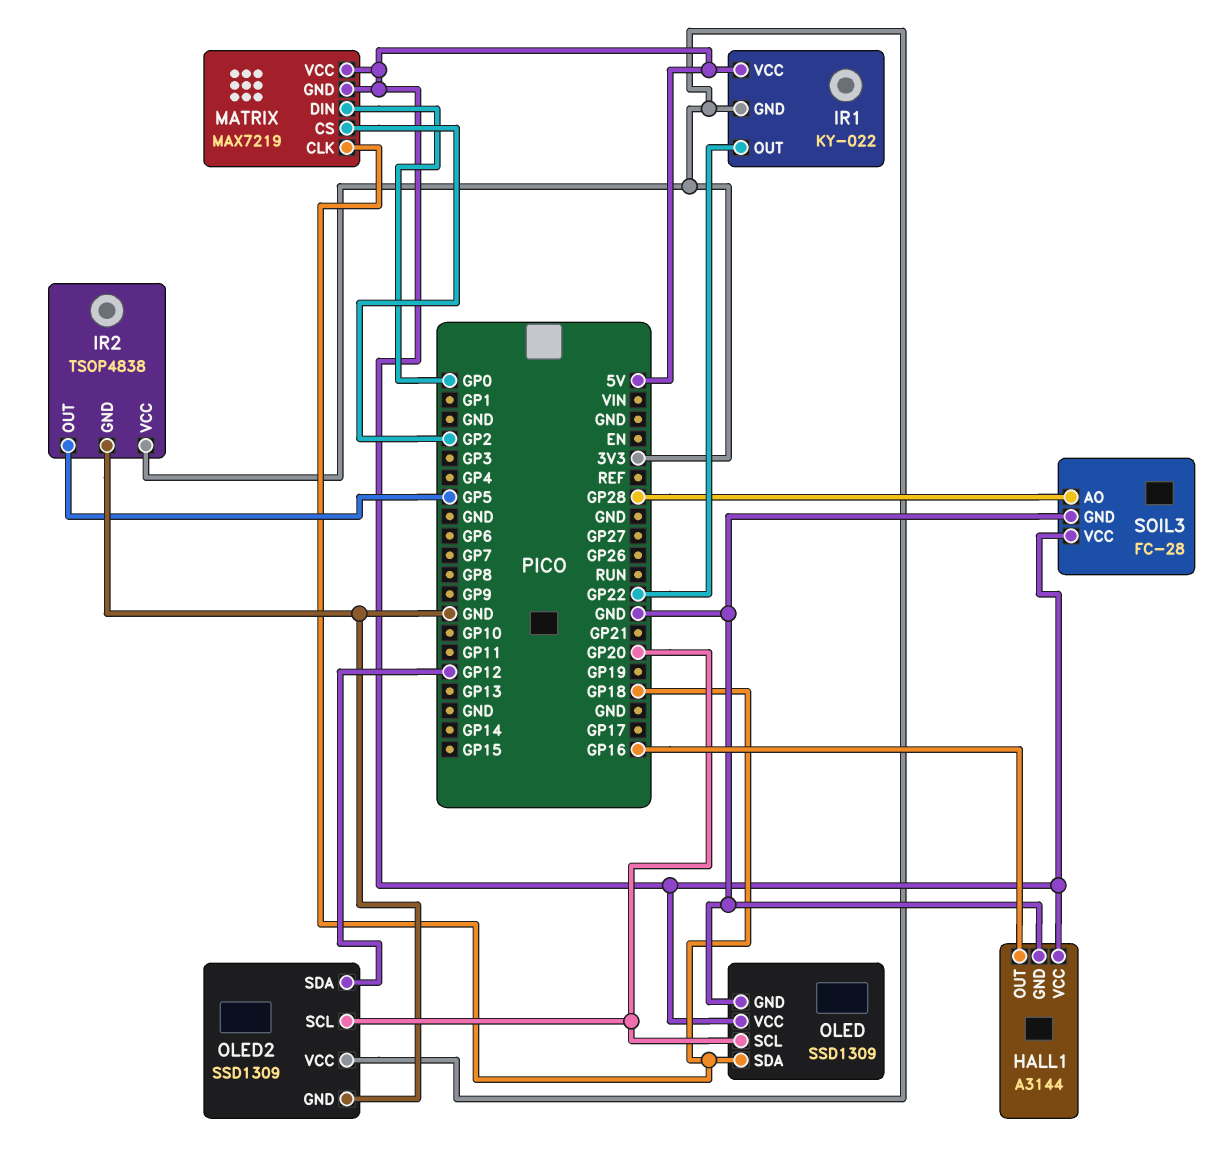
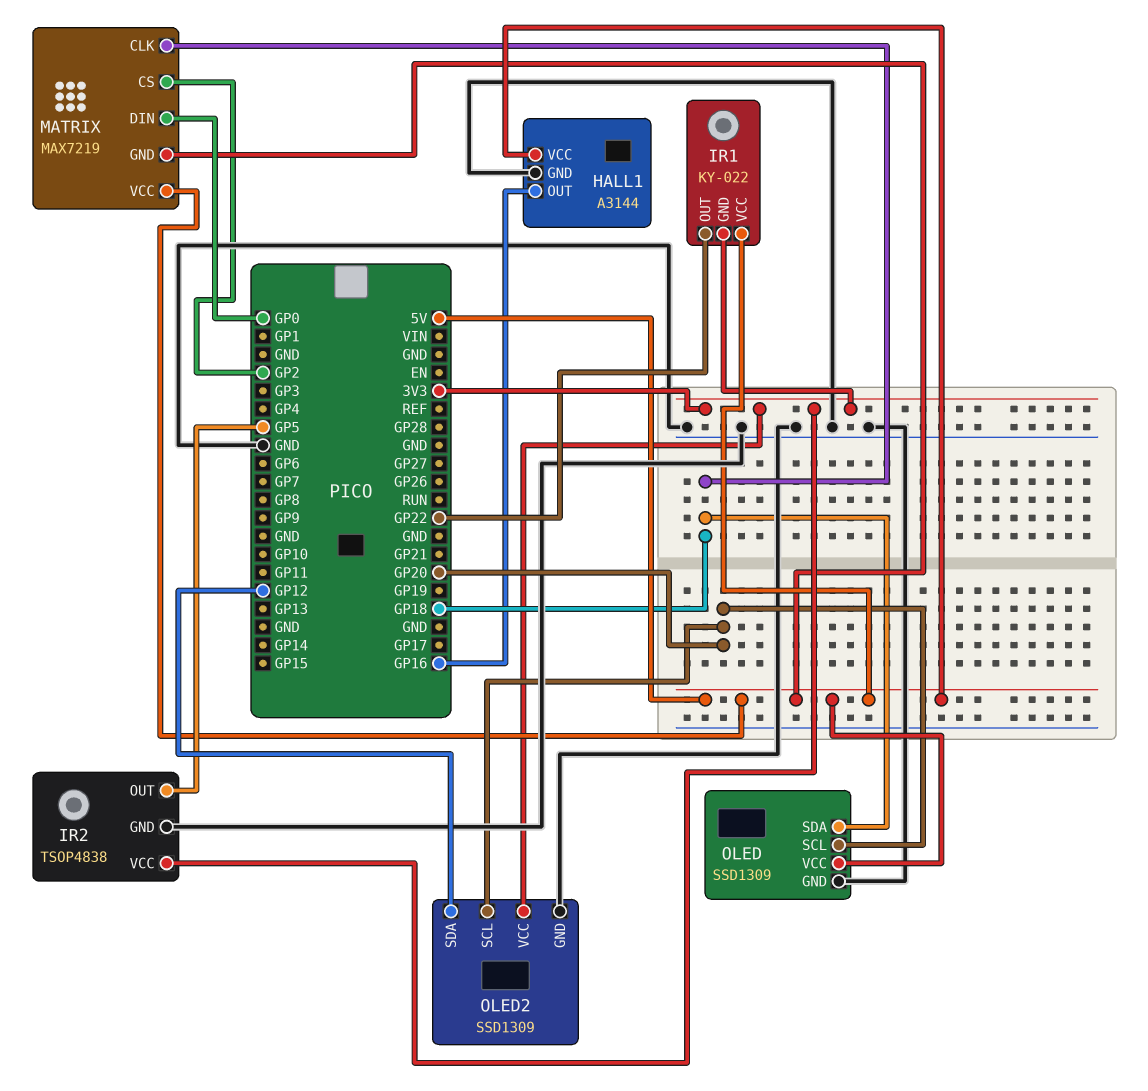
SOIL3: FC-28 -> none
SOIL3 pin AO: GP28 -> none
SOIL3 pin GND: GND -> none
SOIL3 pin VCC: 5V -> none

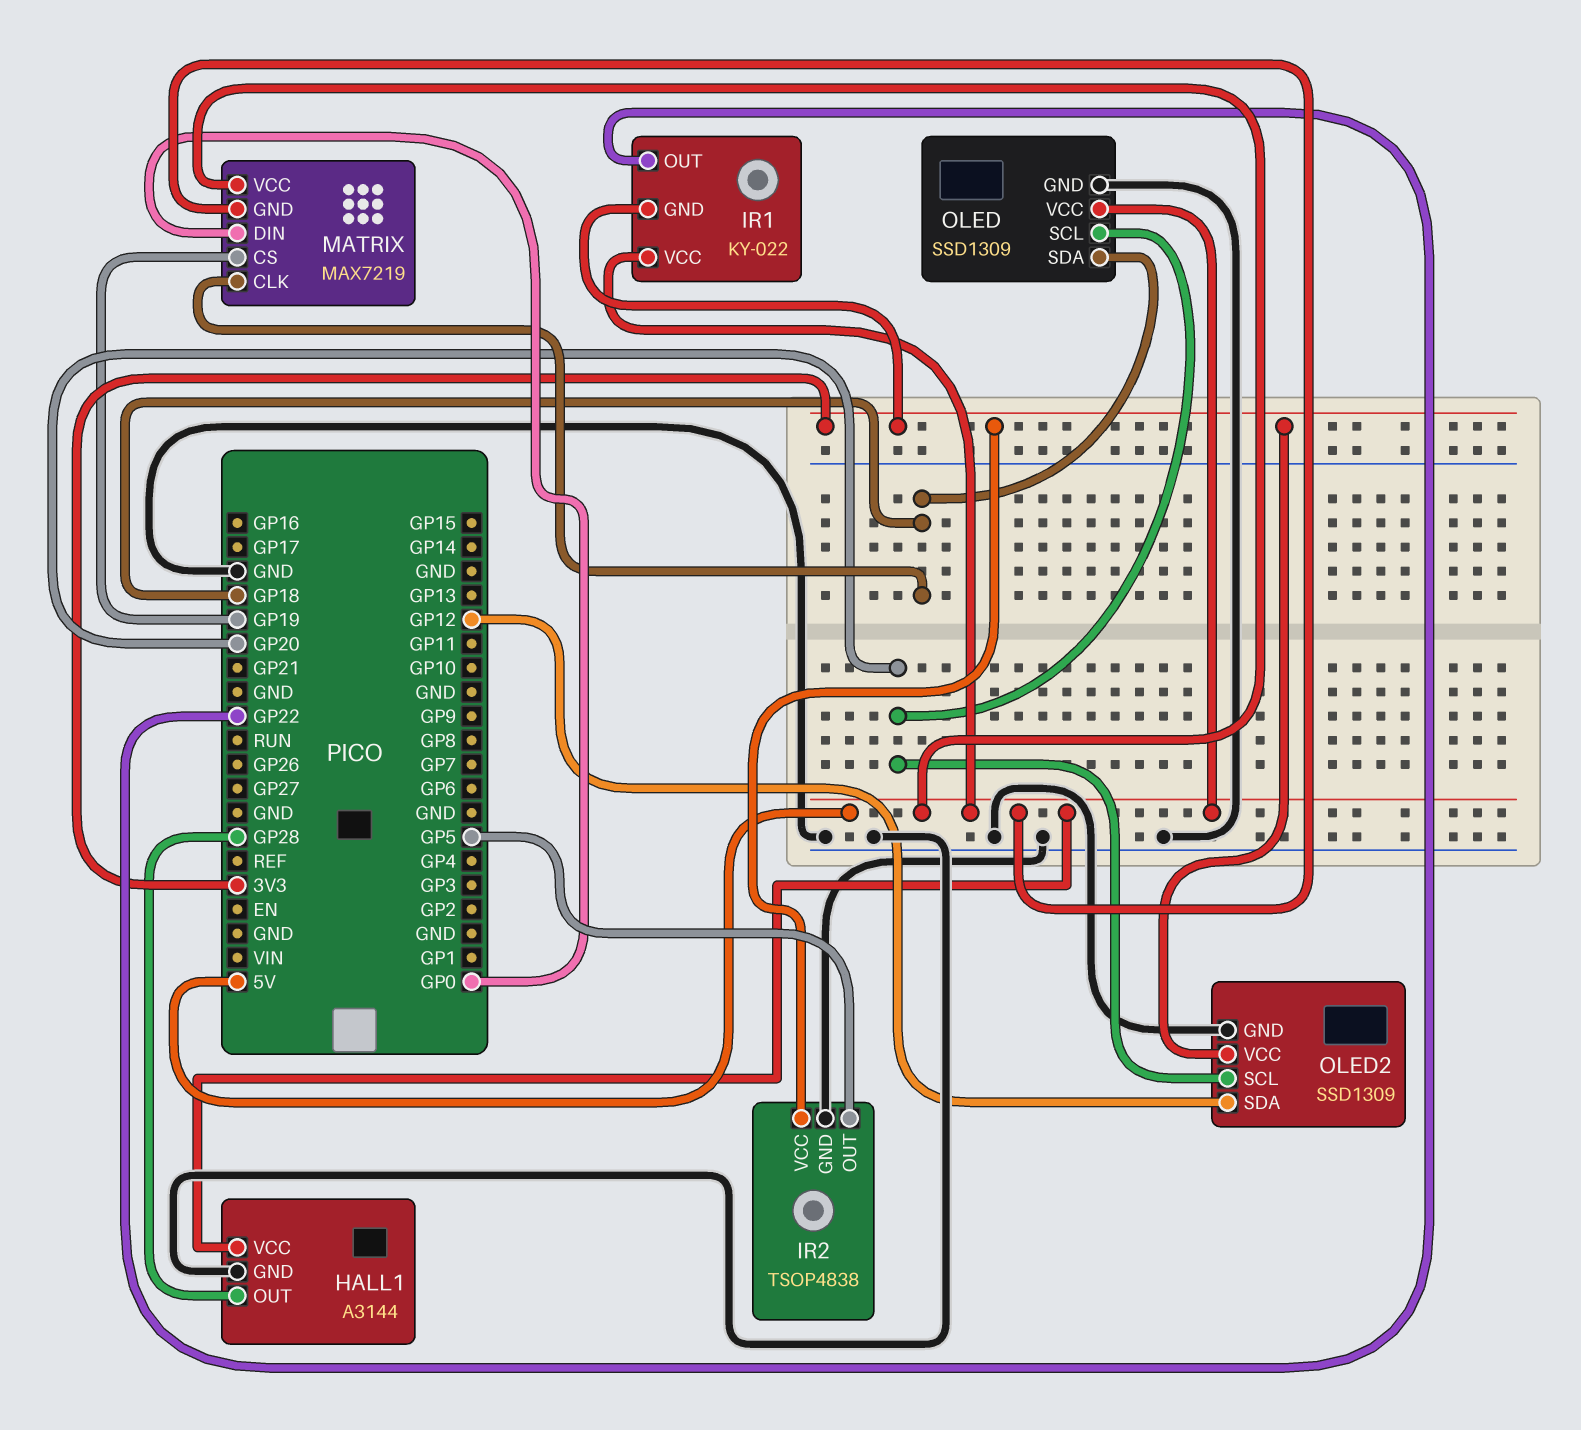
HALL1 pin OUT: GP16 -> GP28
MATRIX pin CS: GP2 -> GP19

